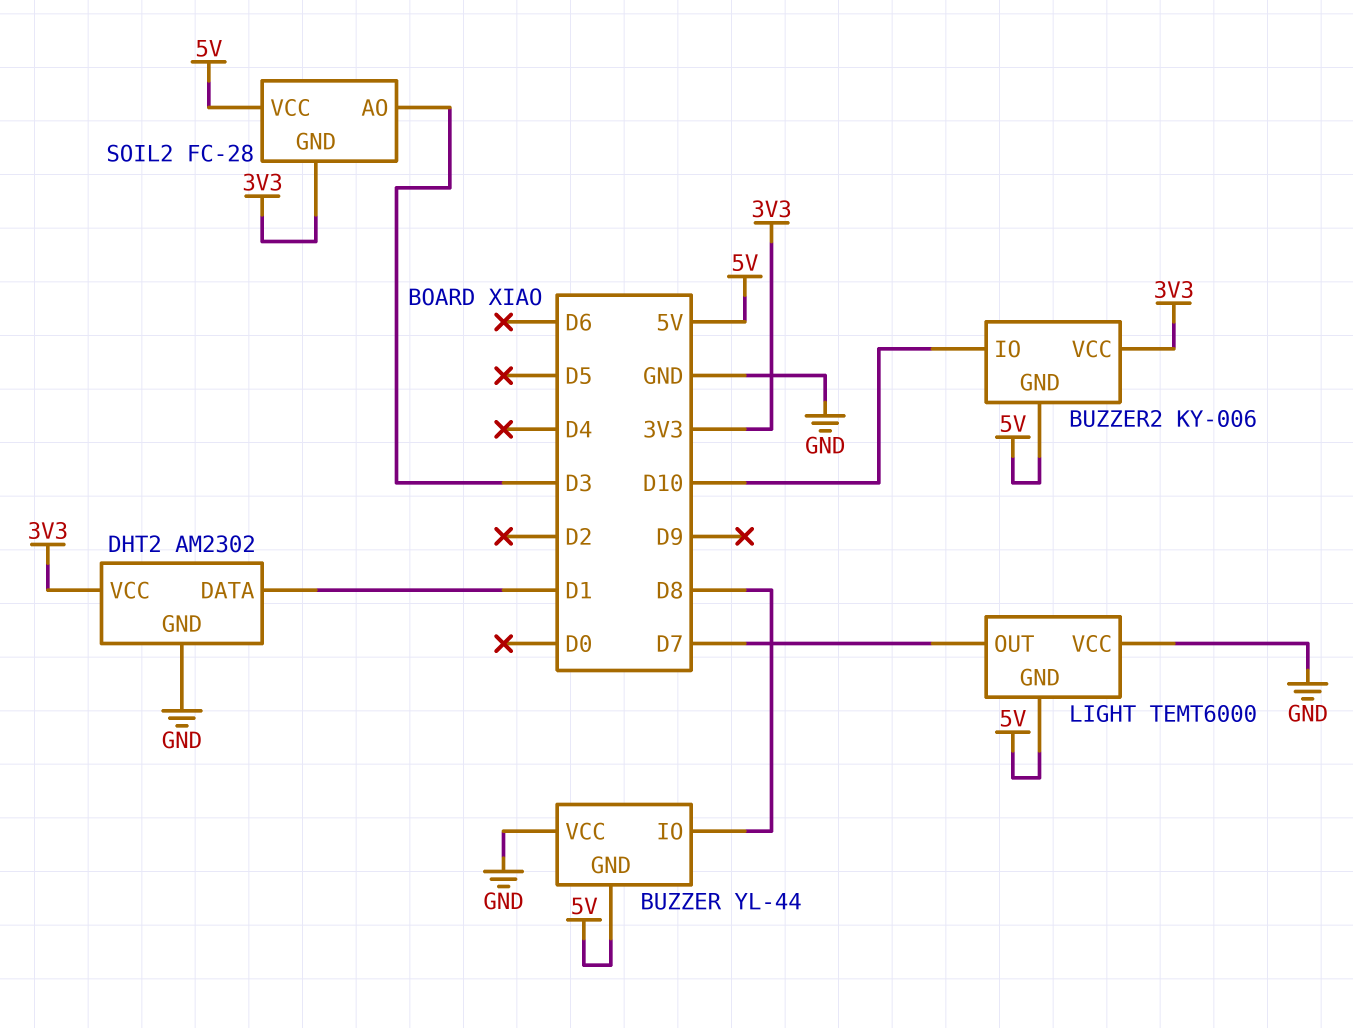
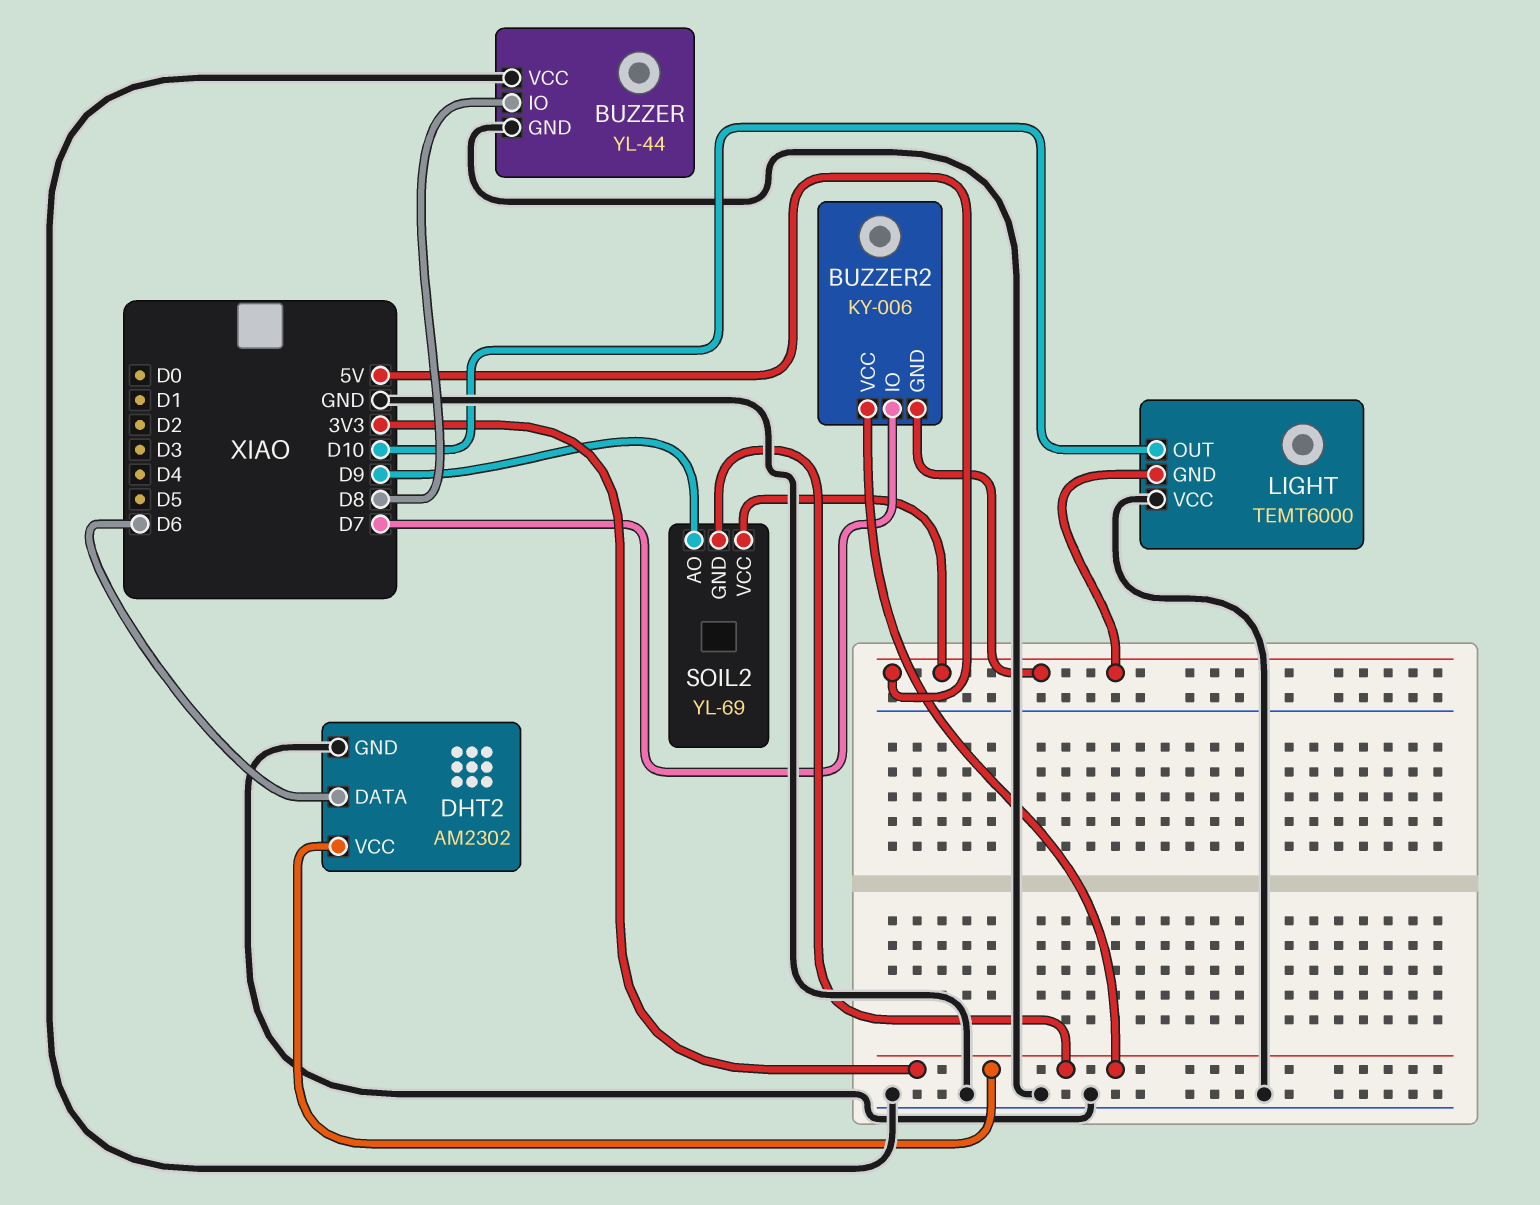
BUZZER pin GND: 5V -> GND
BUZZER2 pin IO: D10 -> D7
DHT2 pin DATA: D1 -> D6
LIGHT pin OUT: D7 -> D10
SOIL2: FC-28 -> YL-69
SOIL2 pin AO: D3 -> D9

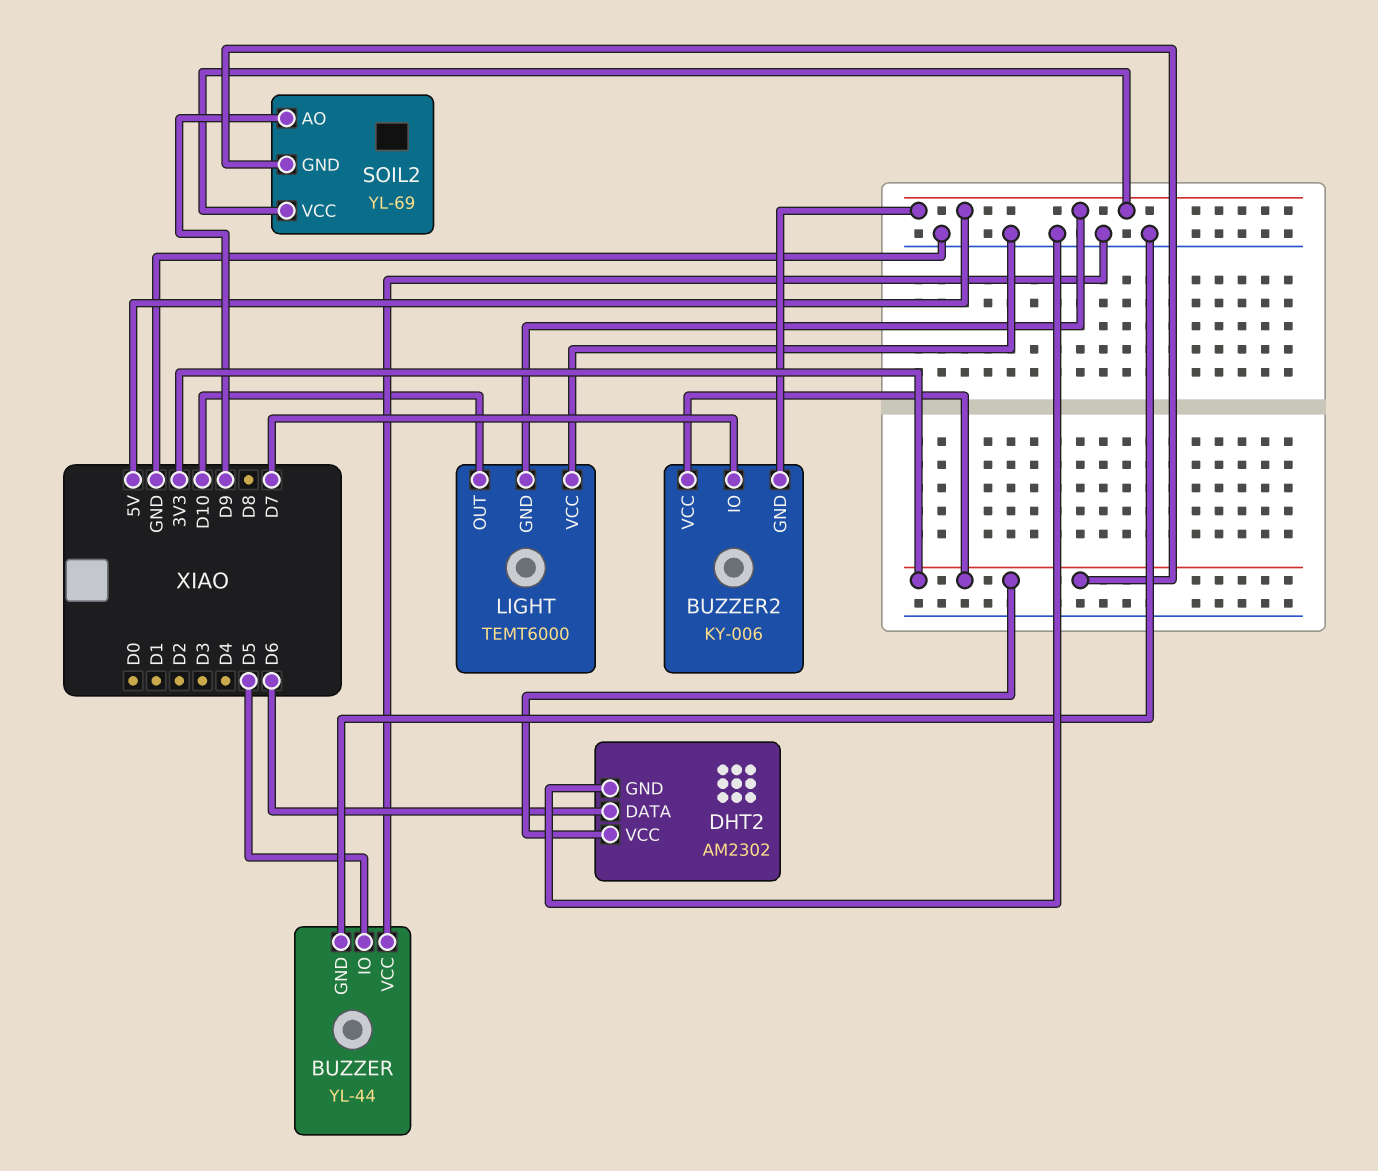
BUZZER pin IO: D8 -> D5

